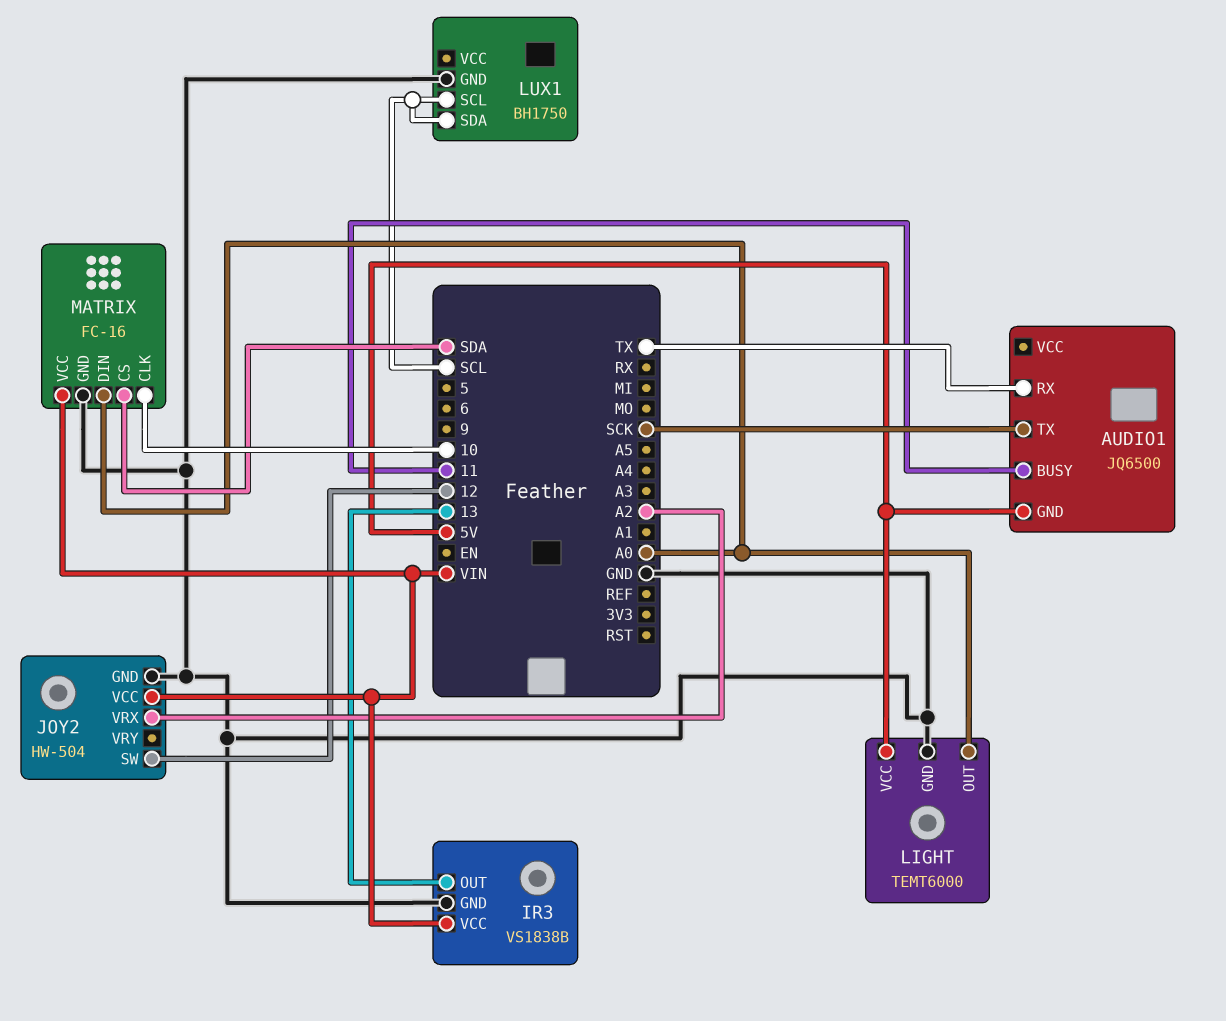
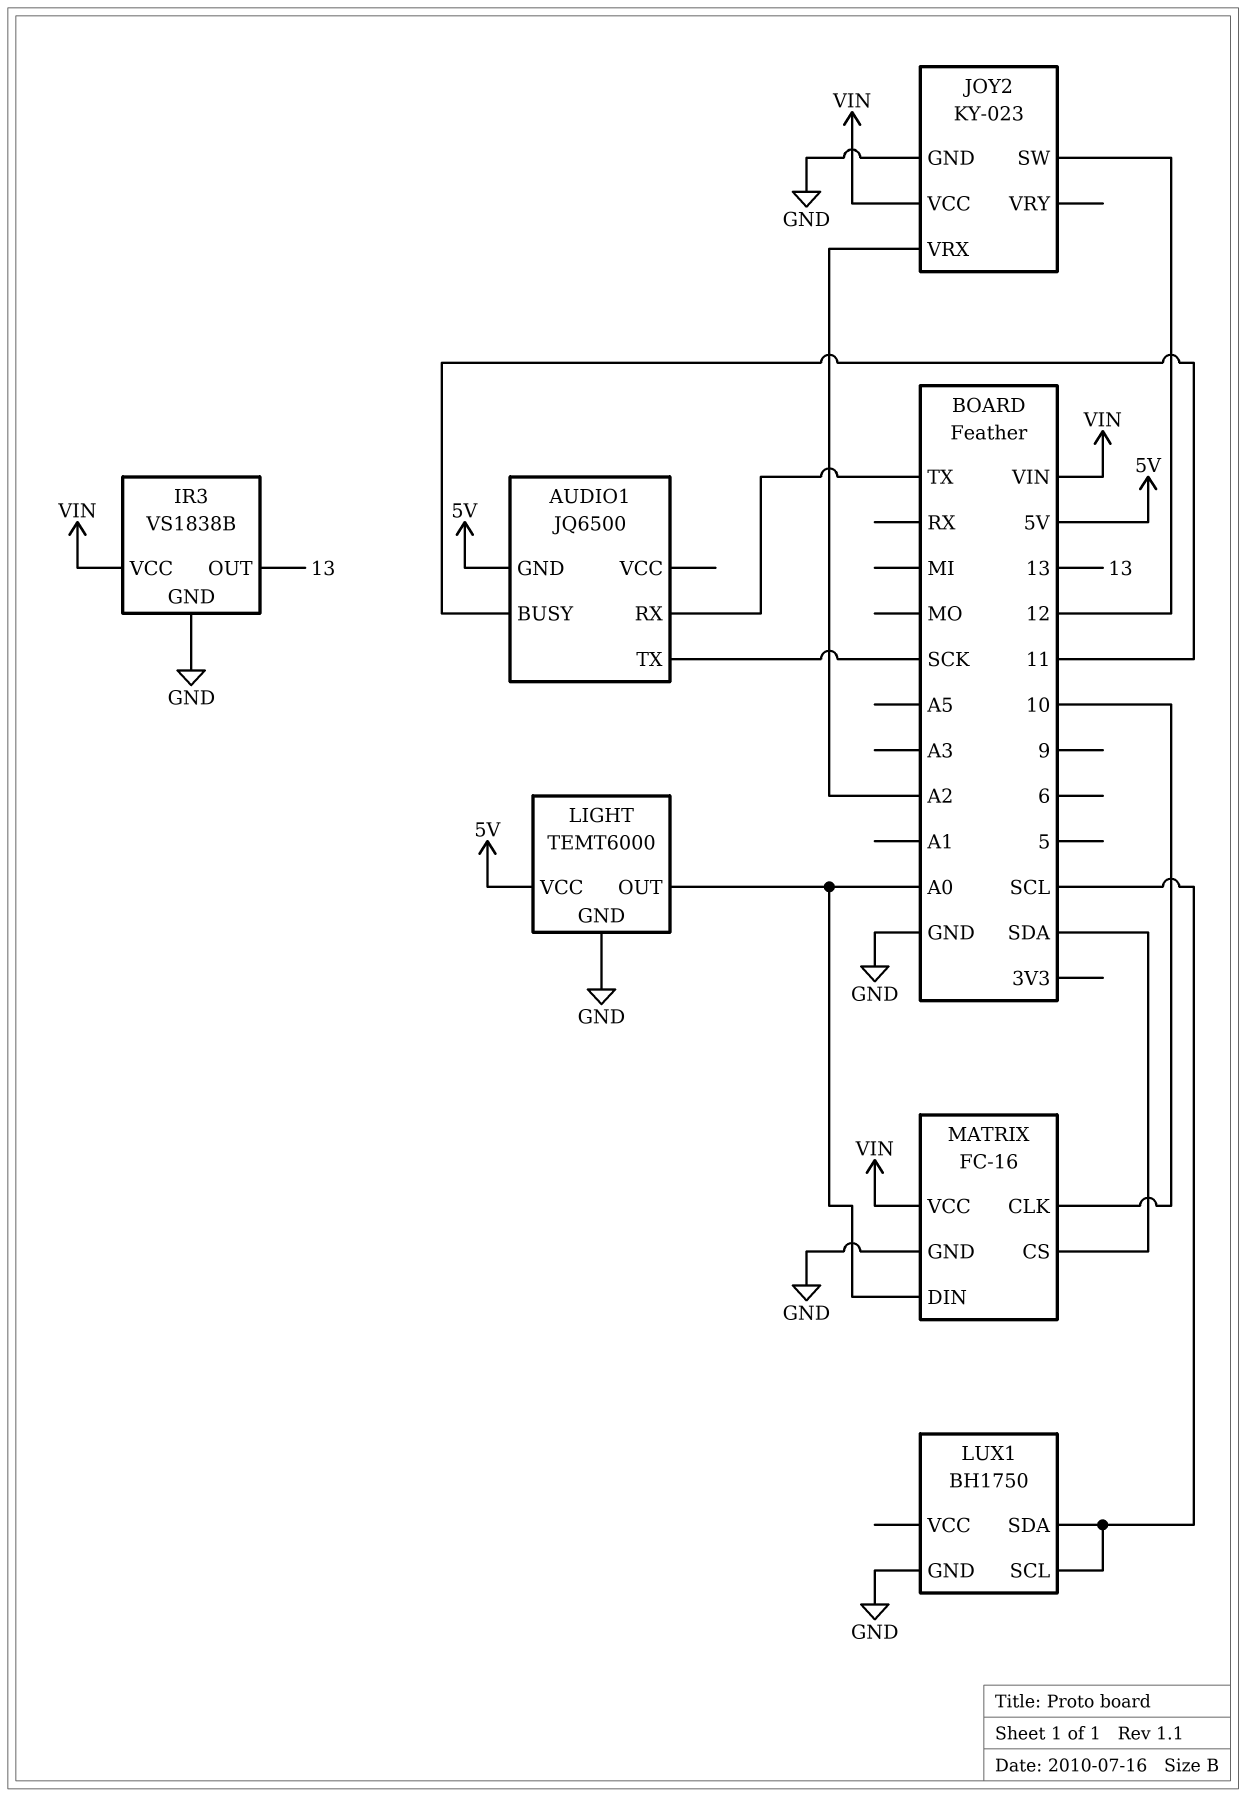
JOY2: HW-504 -> KY-023

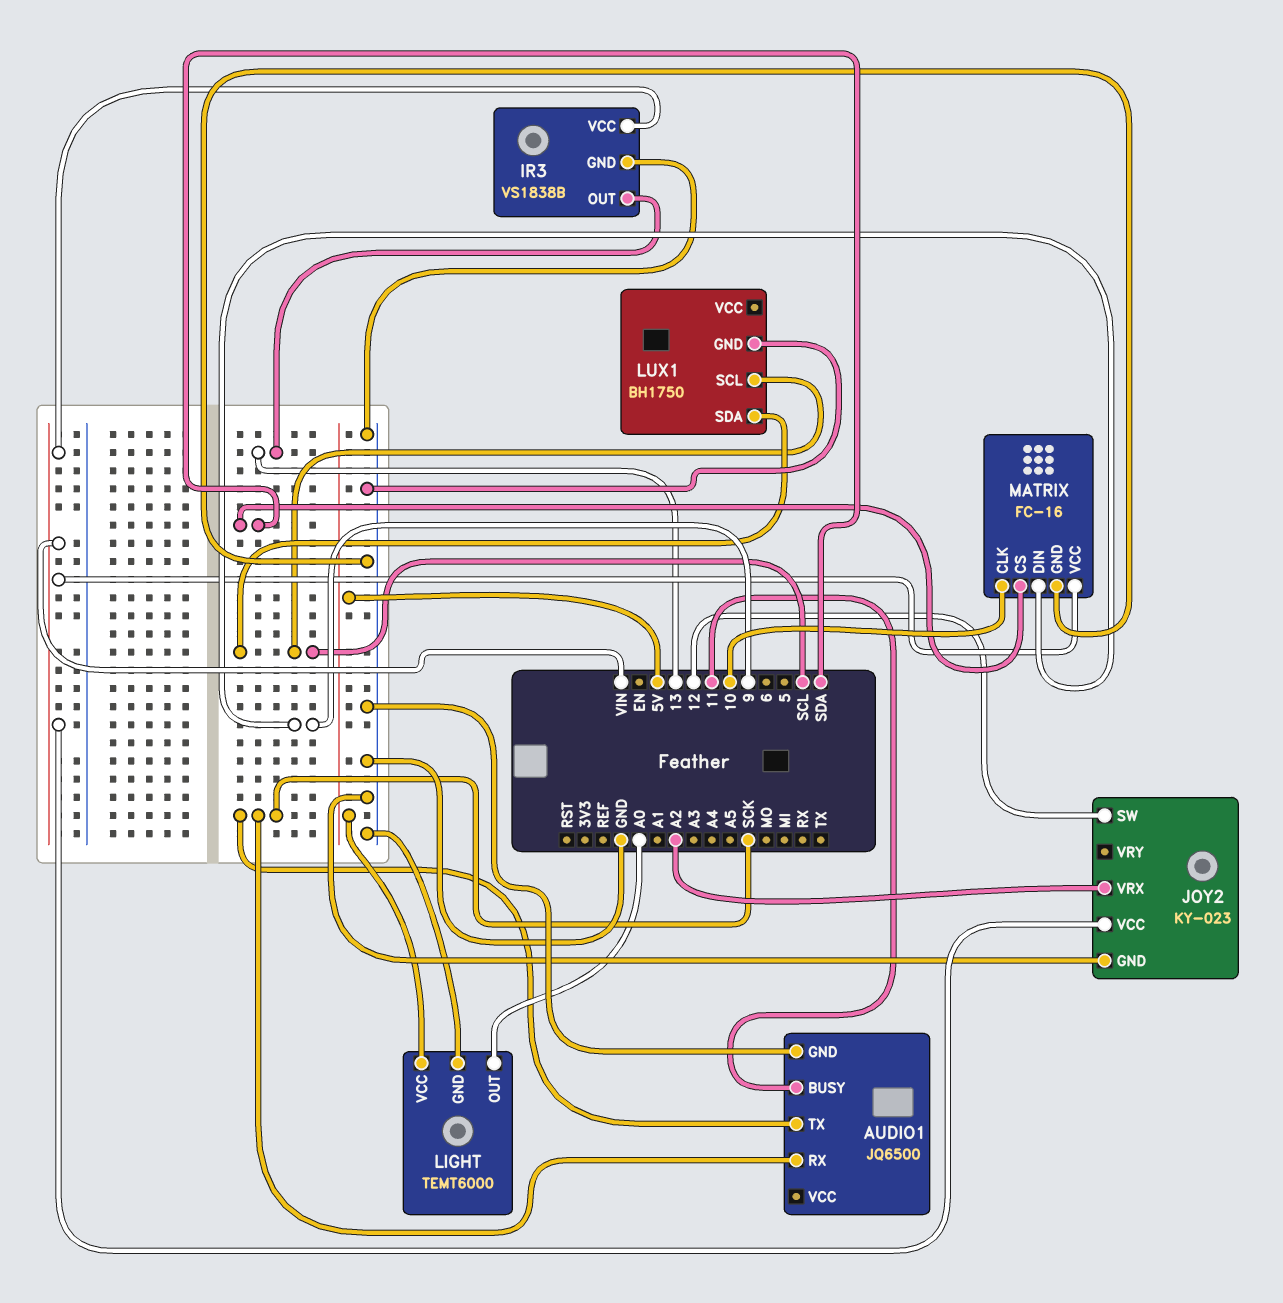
AUDIO1 pin GND: 5V -> GND
AUDIO1 pin RX: TX -> SCK
MATRIX pin DIN: A0 -> 9

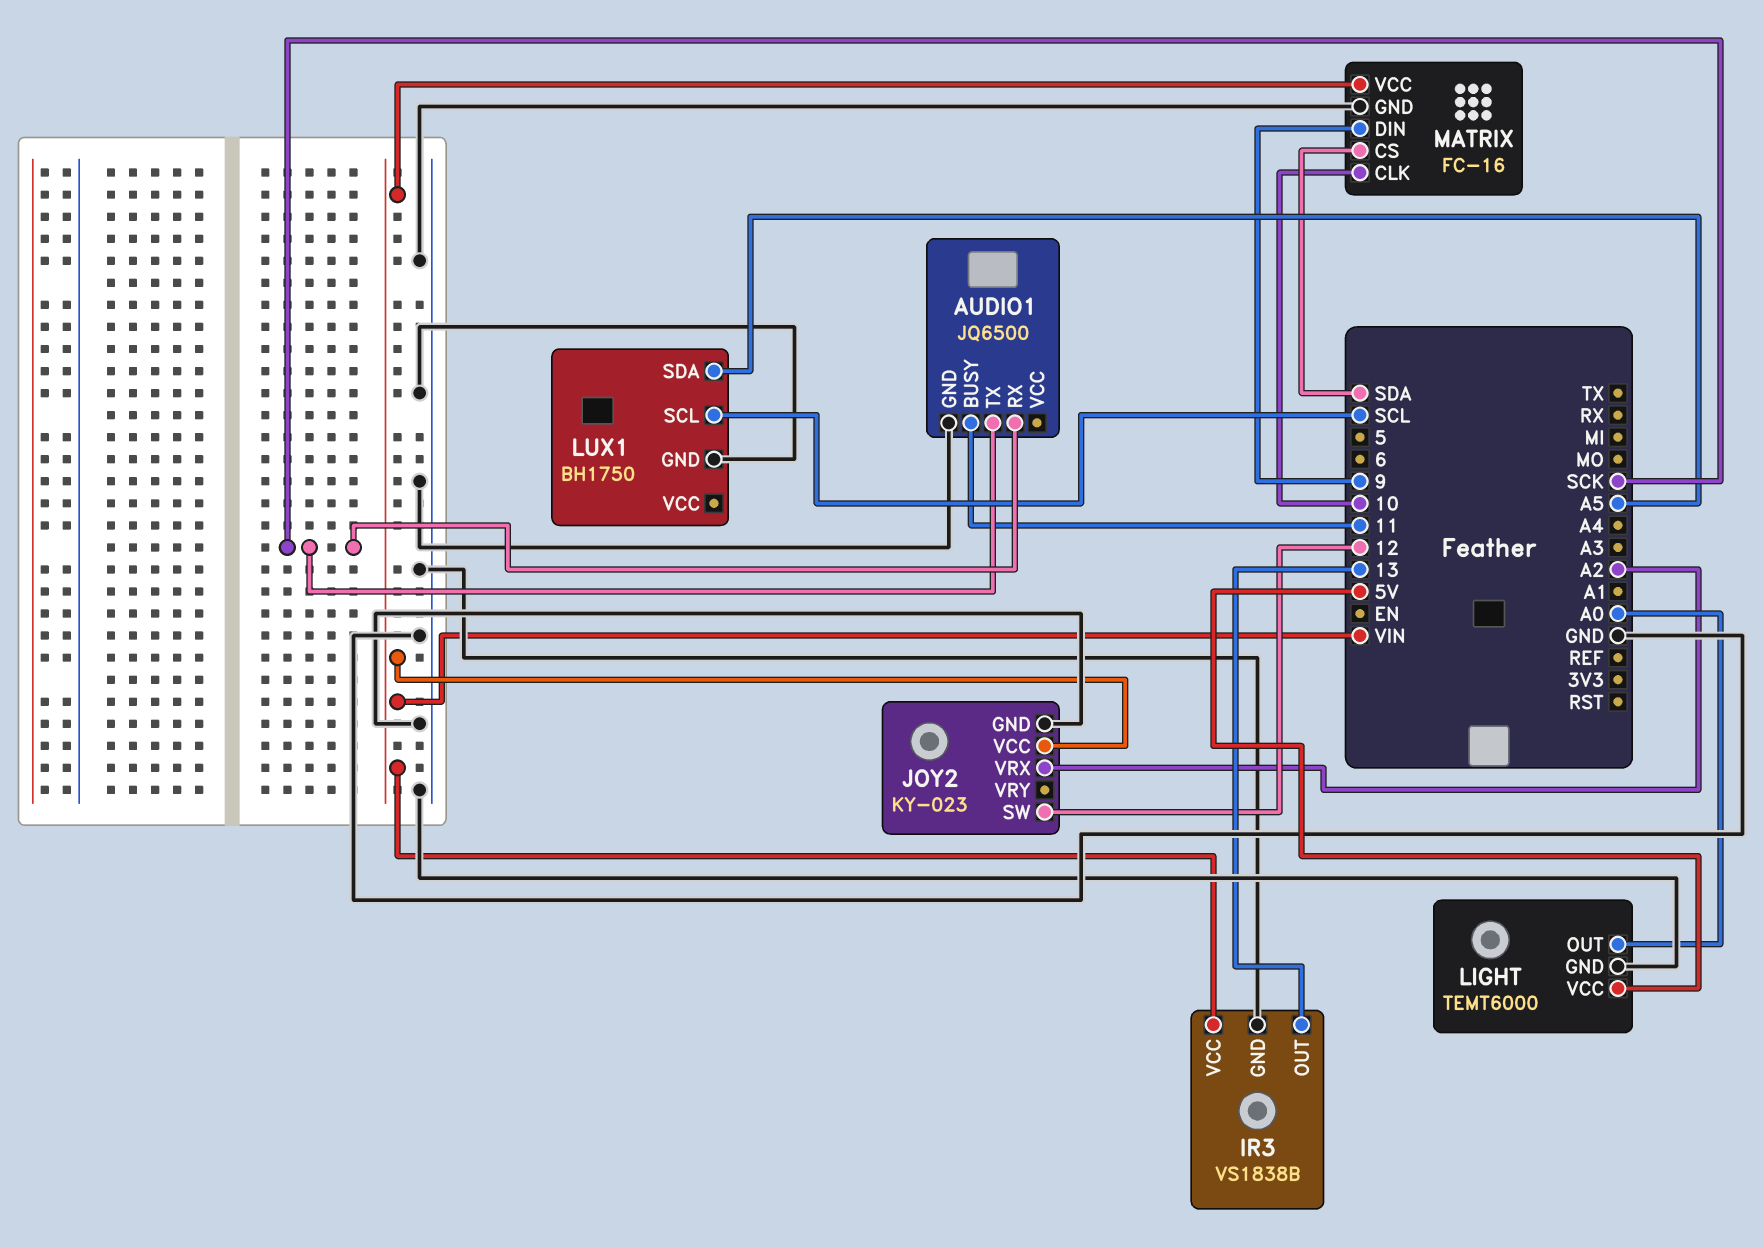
LUX1 pin SDA: SCL -> A5

